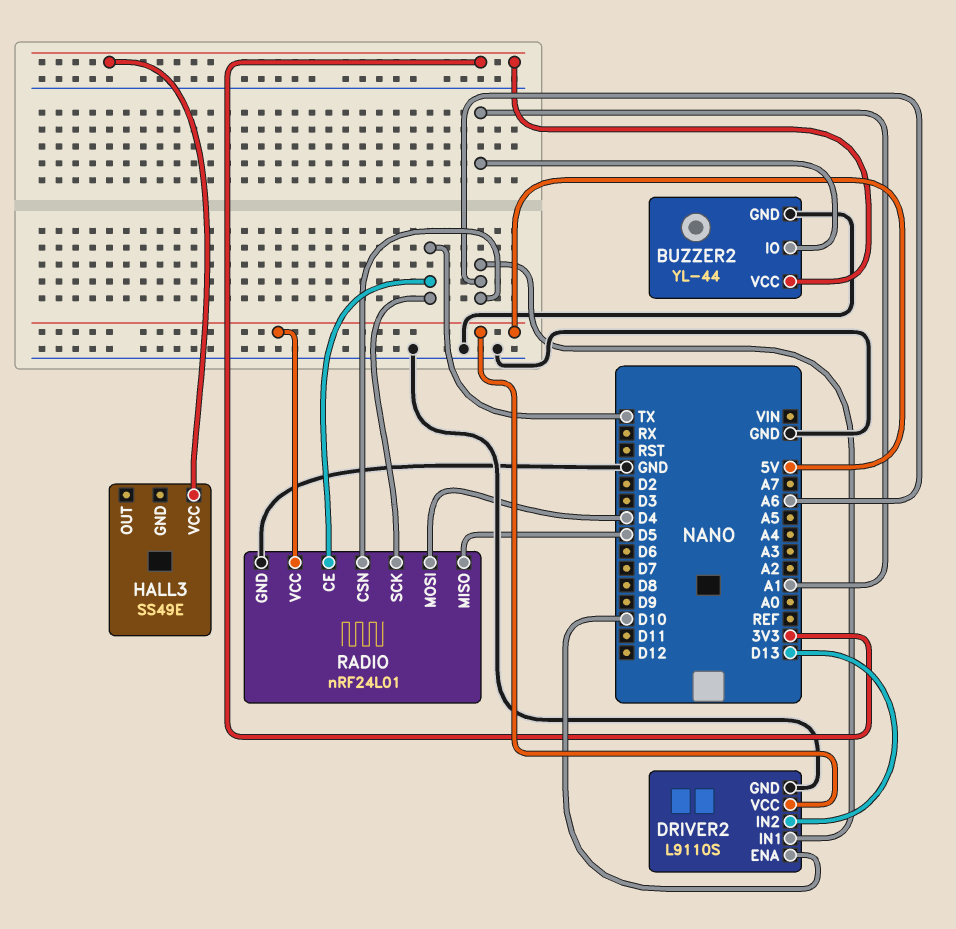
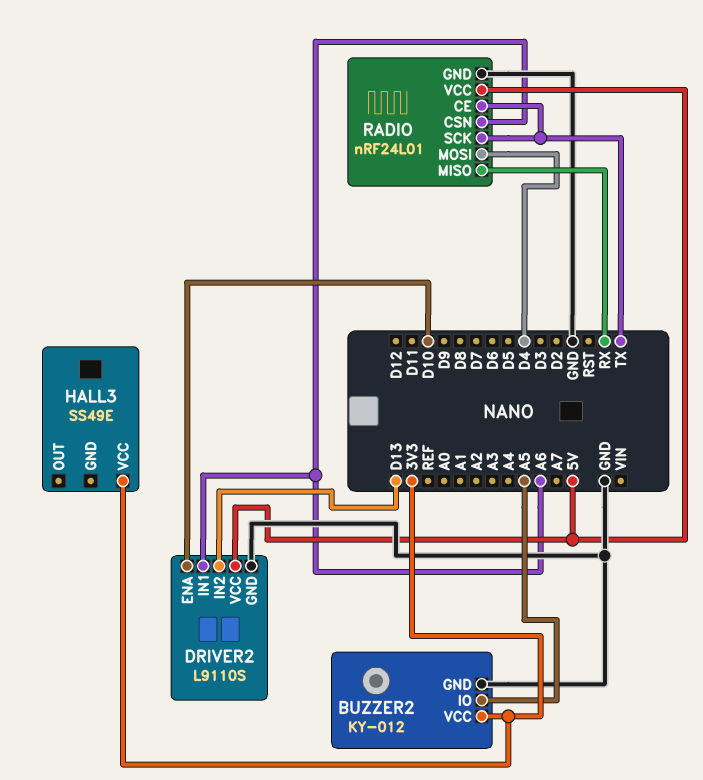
BUZZER2: YL-44 -> KY-012
BUZZER2 pin IO: A1 -> A5
RADIO pin MISO: D5 -> RX

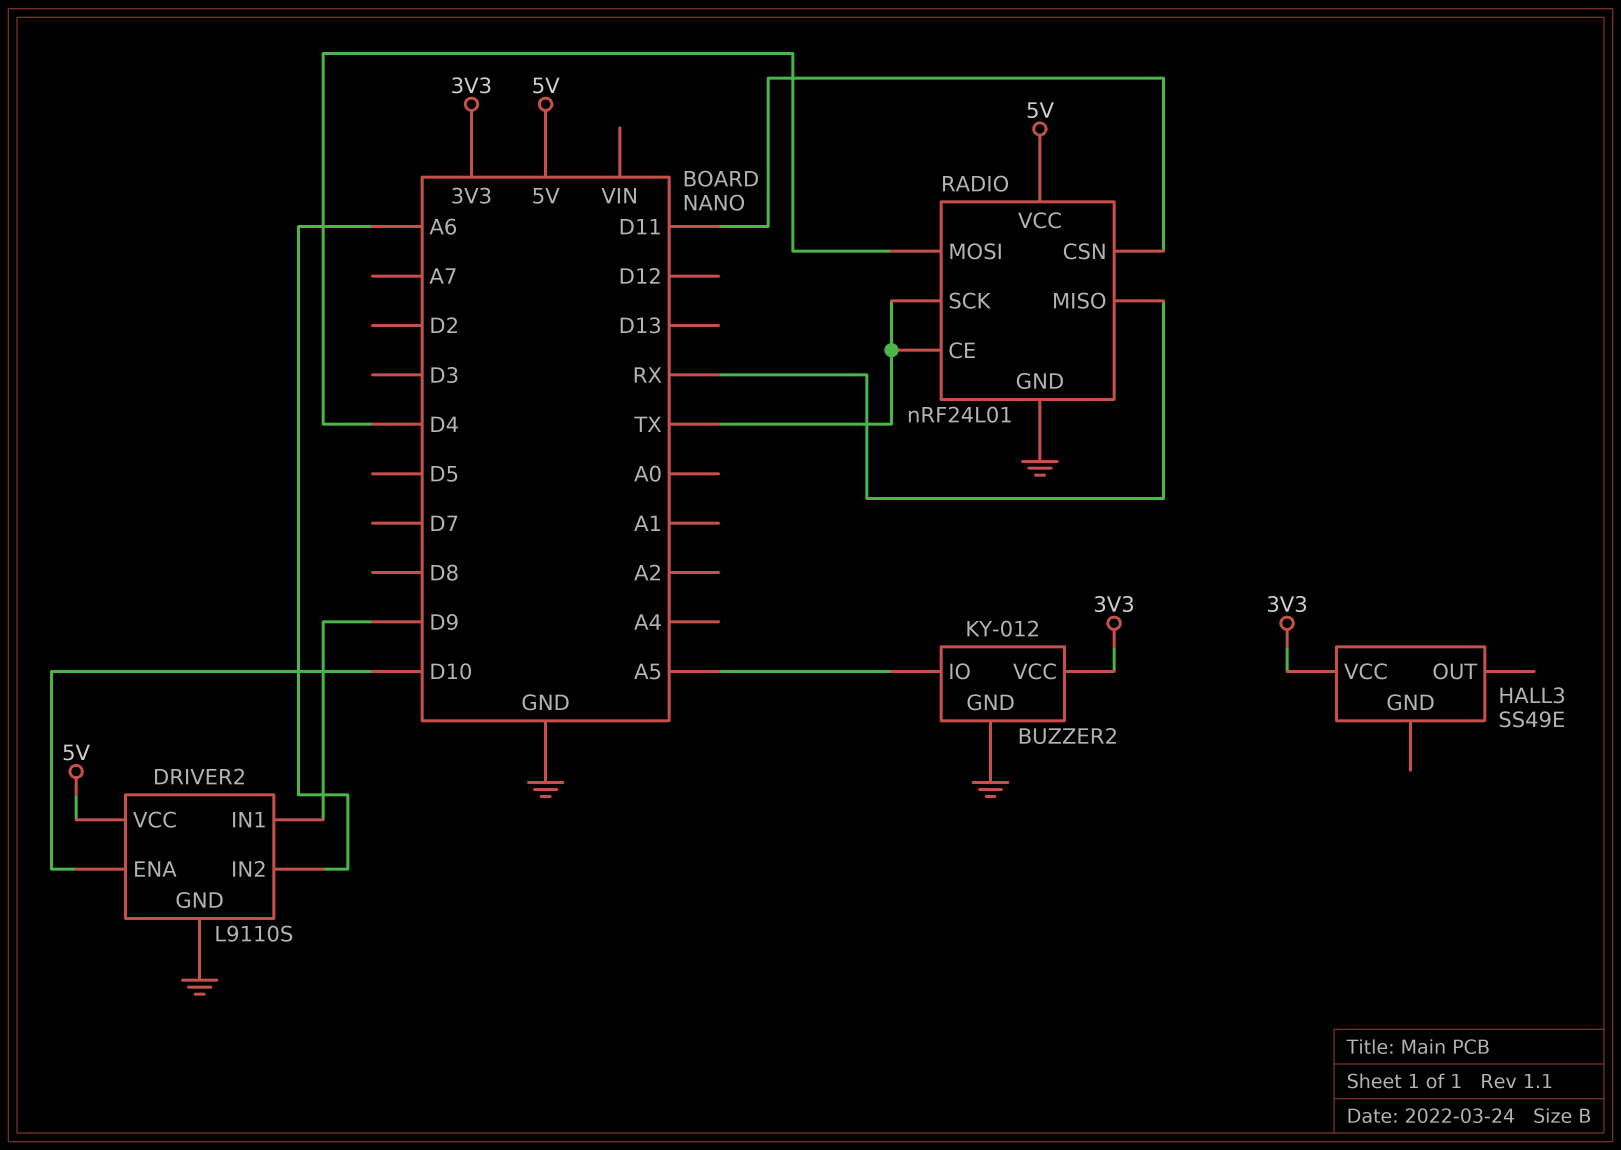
DRIVER2 pin IN1: A6 -> D9
DRIVER2 pin IN2: D13 -> A6
RADIO pin CSN: A6 -> D11

